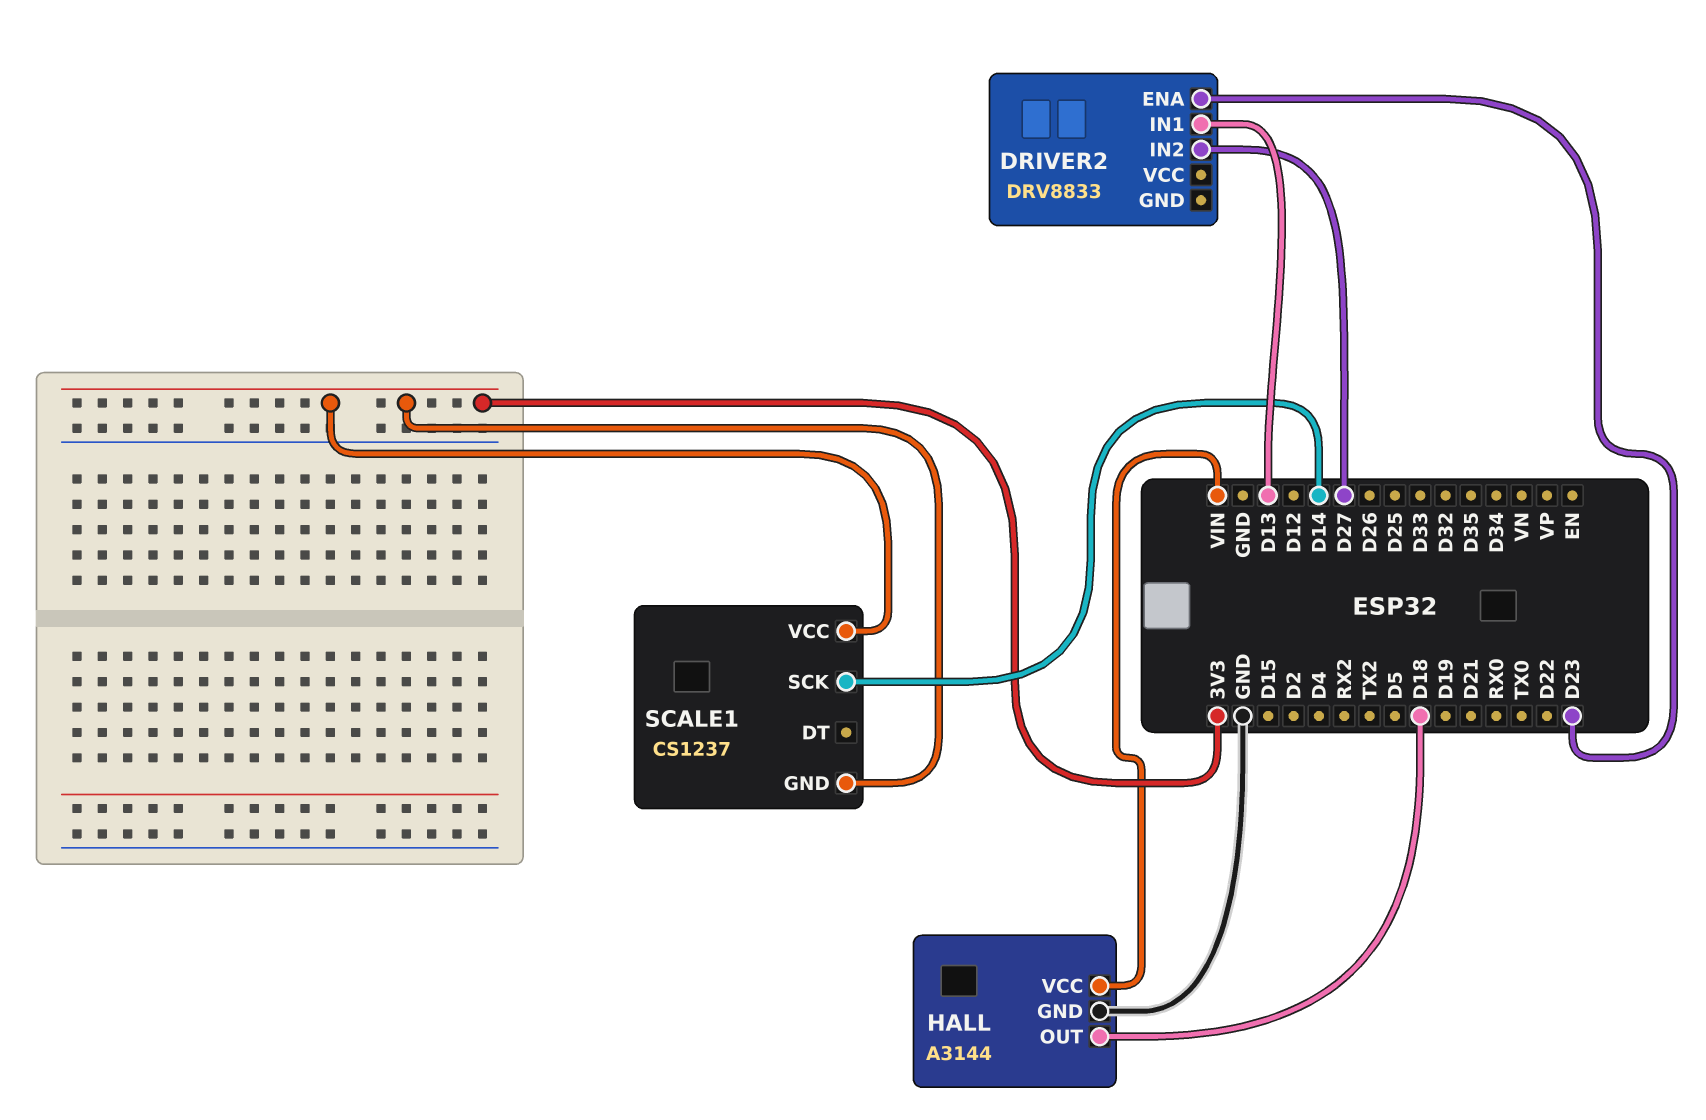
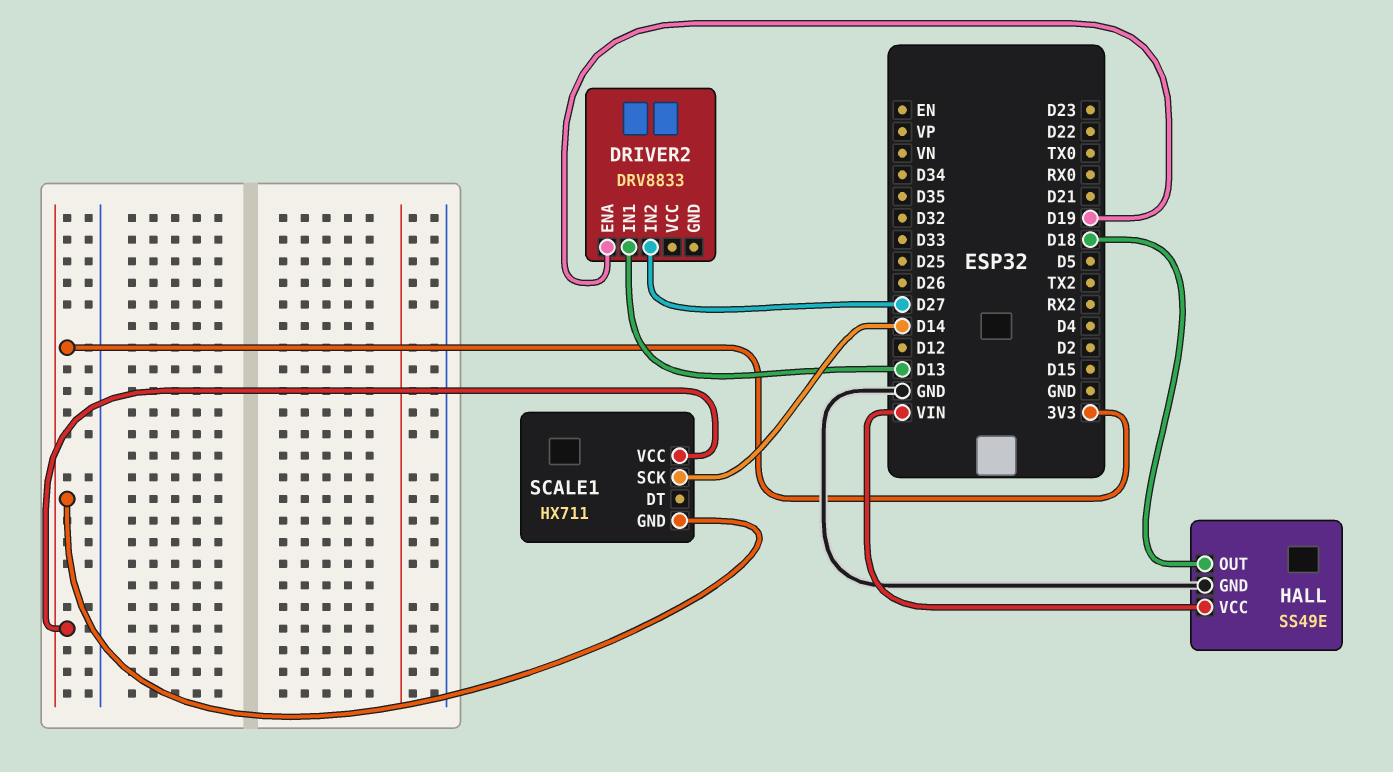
DRIVER2 pin ENA: D23 -> D19
HALL: A3144 -> SS49E
SCALE1: CS1237 -> HX711

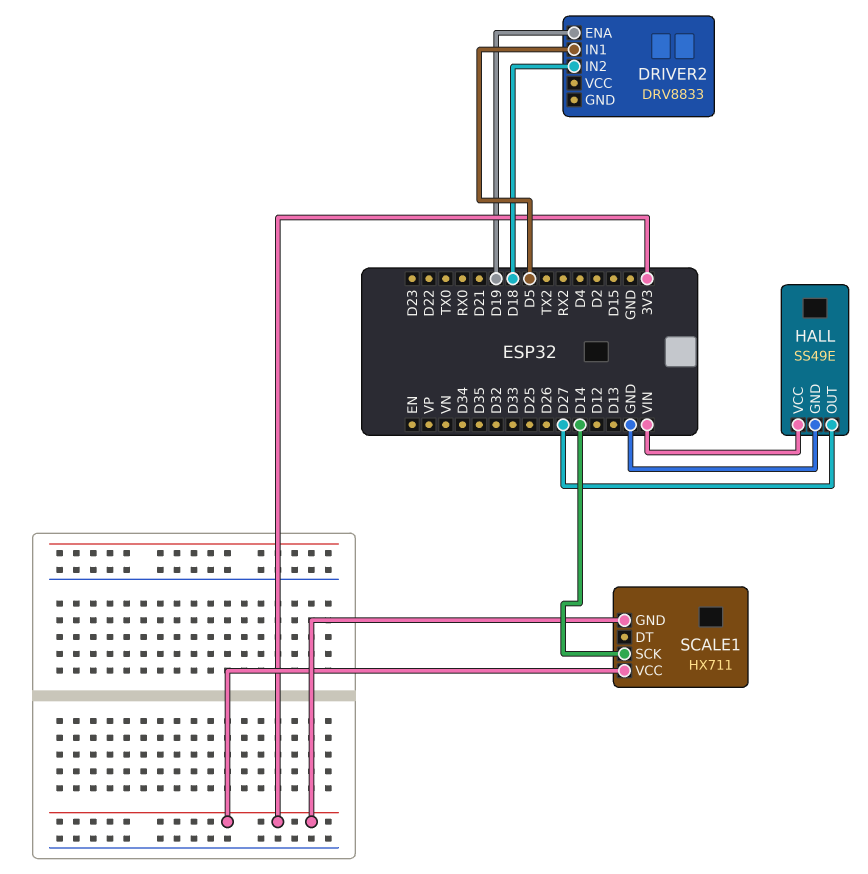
DRIVER2 pin IN1: D13 -> D5
DRIVER2 pin IN2: D27 -> D18
HALL pin OUT: D18 -> D27

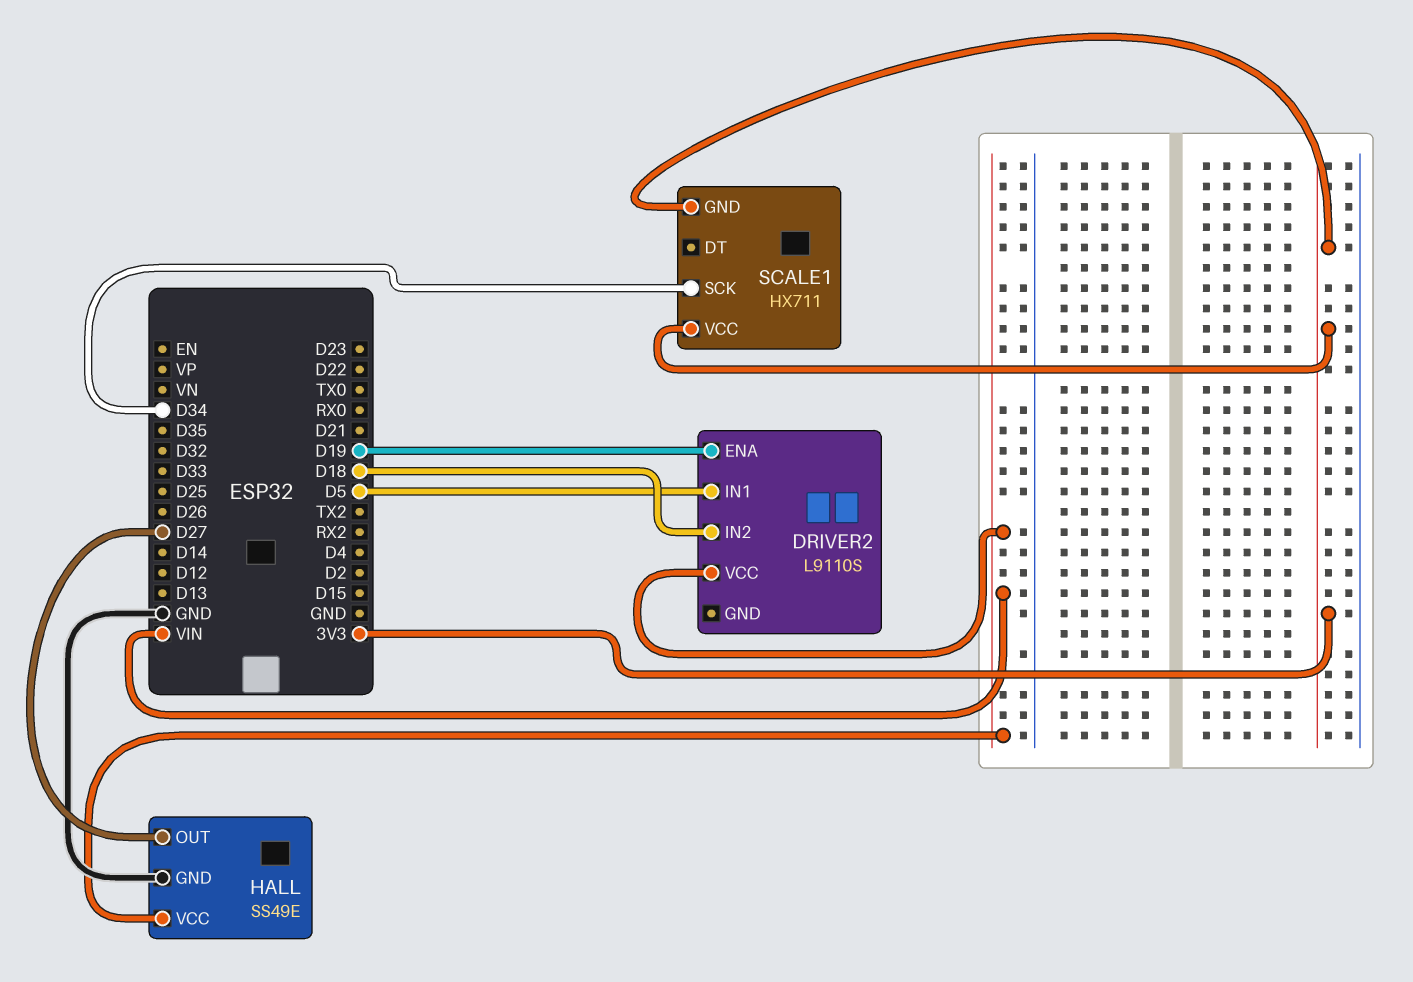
DRIVER2: DRV8833 -> L9110S
DRIVER2 pin VCC: none -> VIN
SCALE1 pin SCK: D14 -> D34

